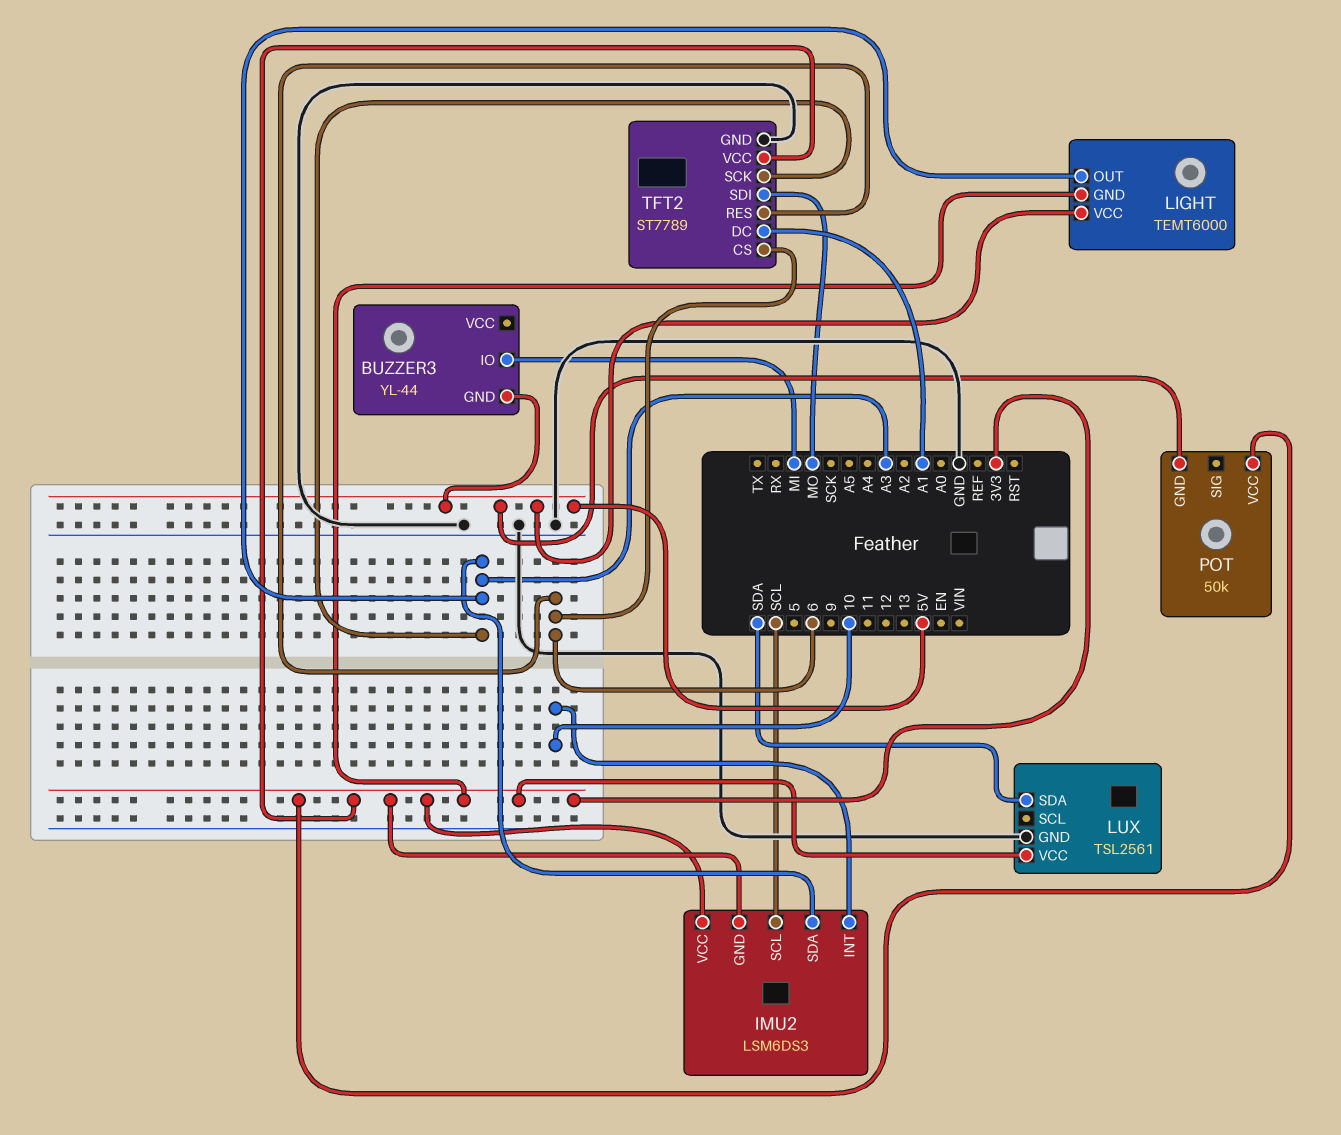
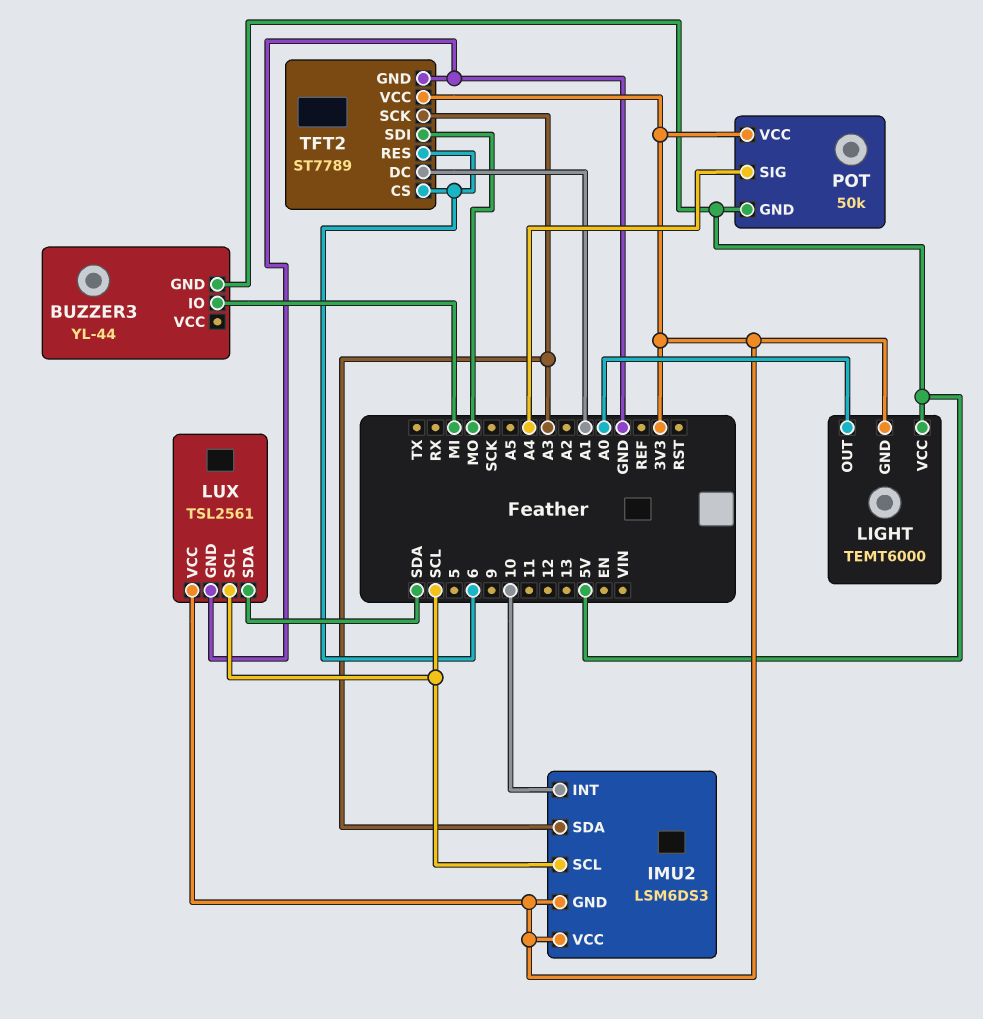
LIGHT pin OUT: A3 -> A0
LUX pin SCL: none -> SCL
POT pin SIG: none -> A4

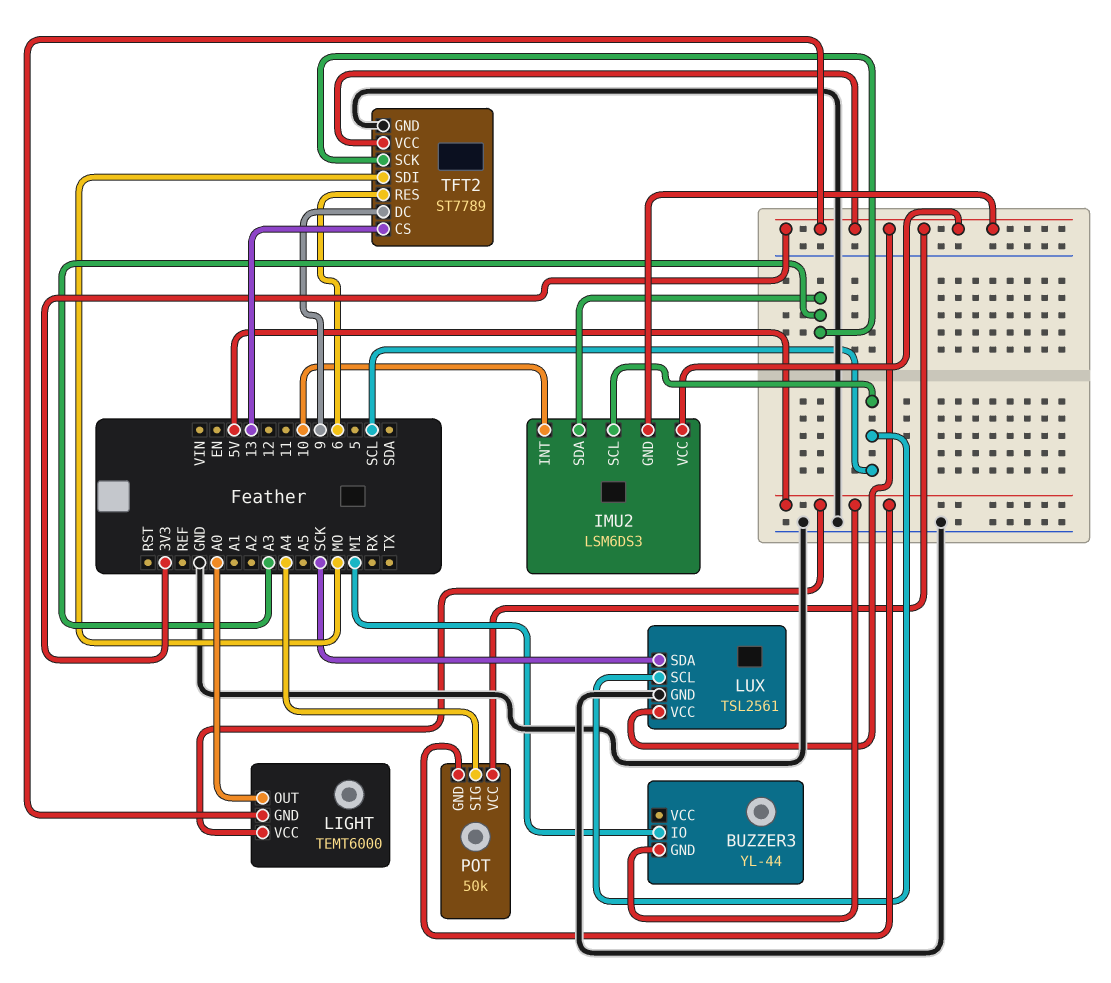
LUX pin SDA: SDA -> SCK
TFT2 pin CS: 6 -> 13
TFT2 pin DC: A1 -> 9

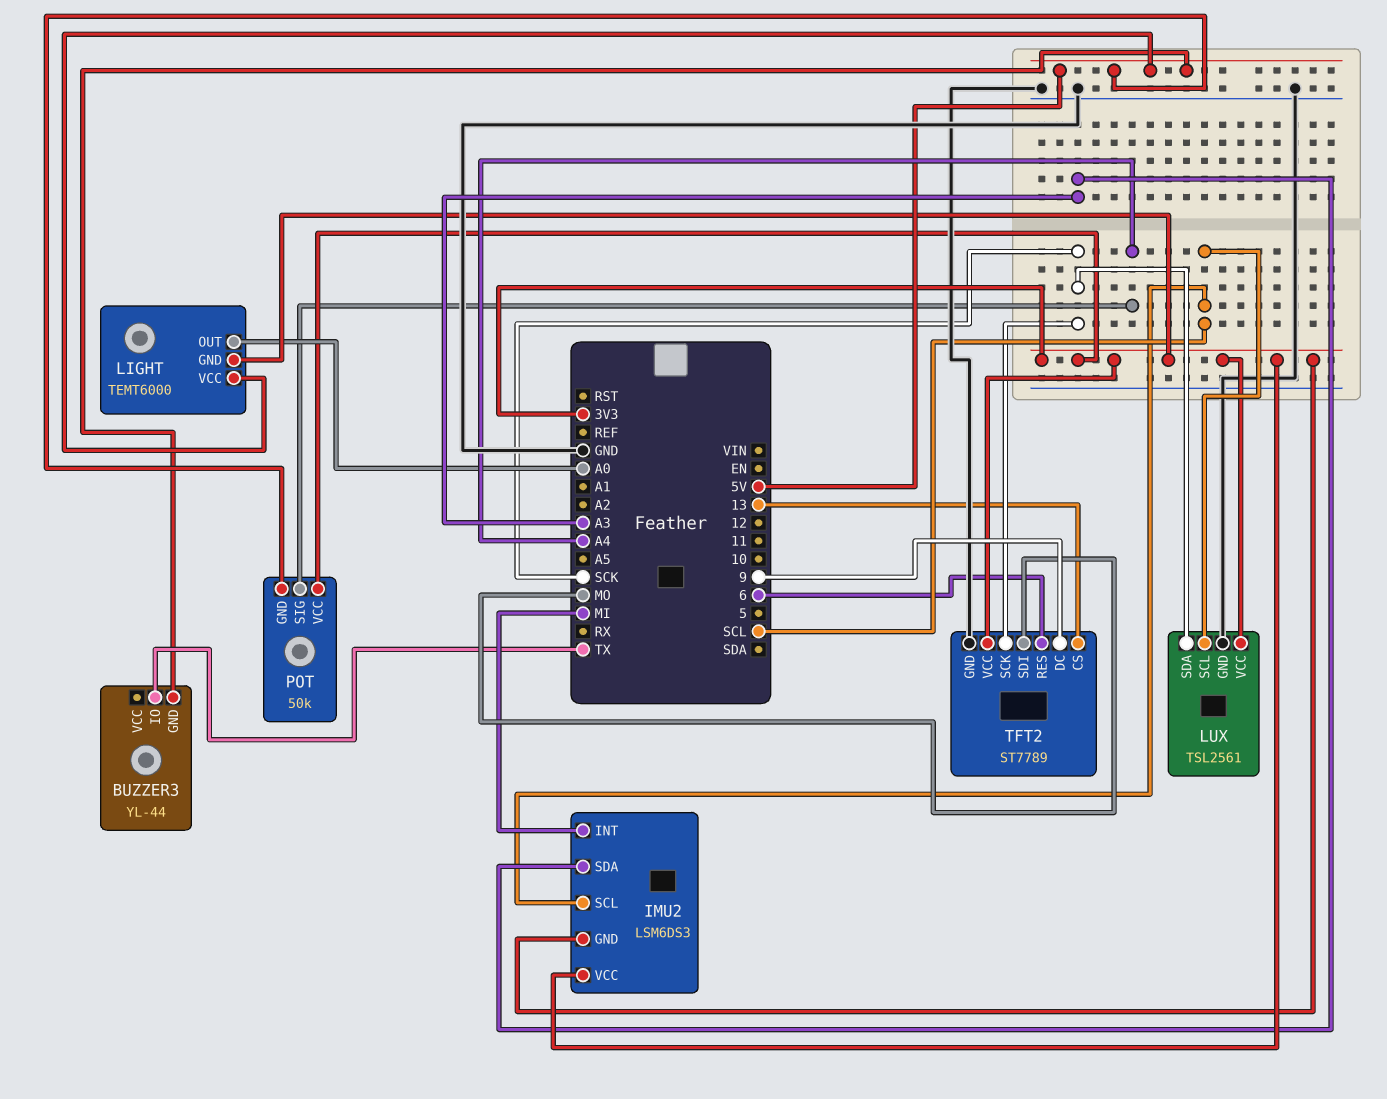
BUZZER3 pin IO: MI -> TX
IMU2 pin INT: 10 -> MI
TFT2 pin SCK: A3 -> SCK

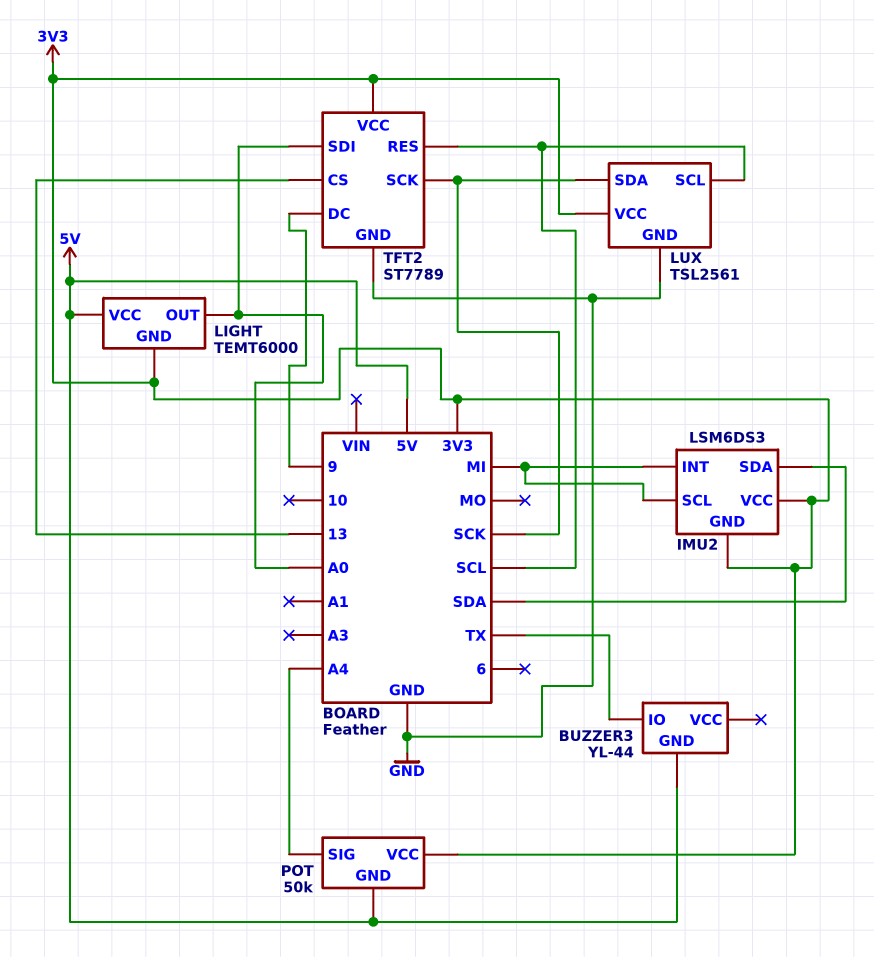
IMU2 pin SCL: SCL -> MI
IMU2 pin SDA: A3 -> SDA
TFT2 pin RES: 6 -> SCL
TFT2 pin SDI: MO -> A0

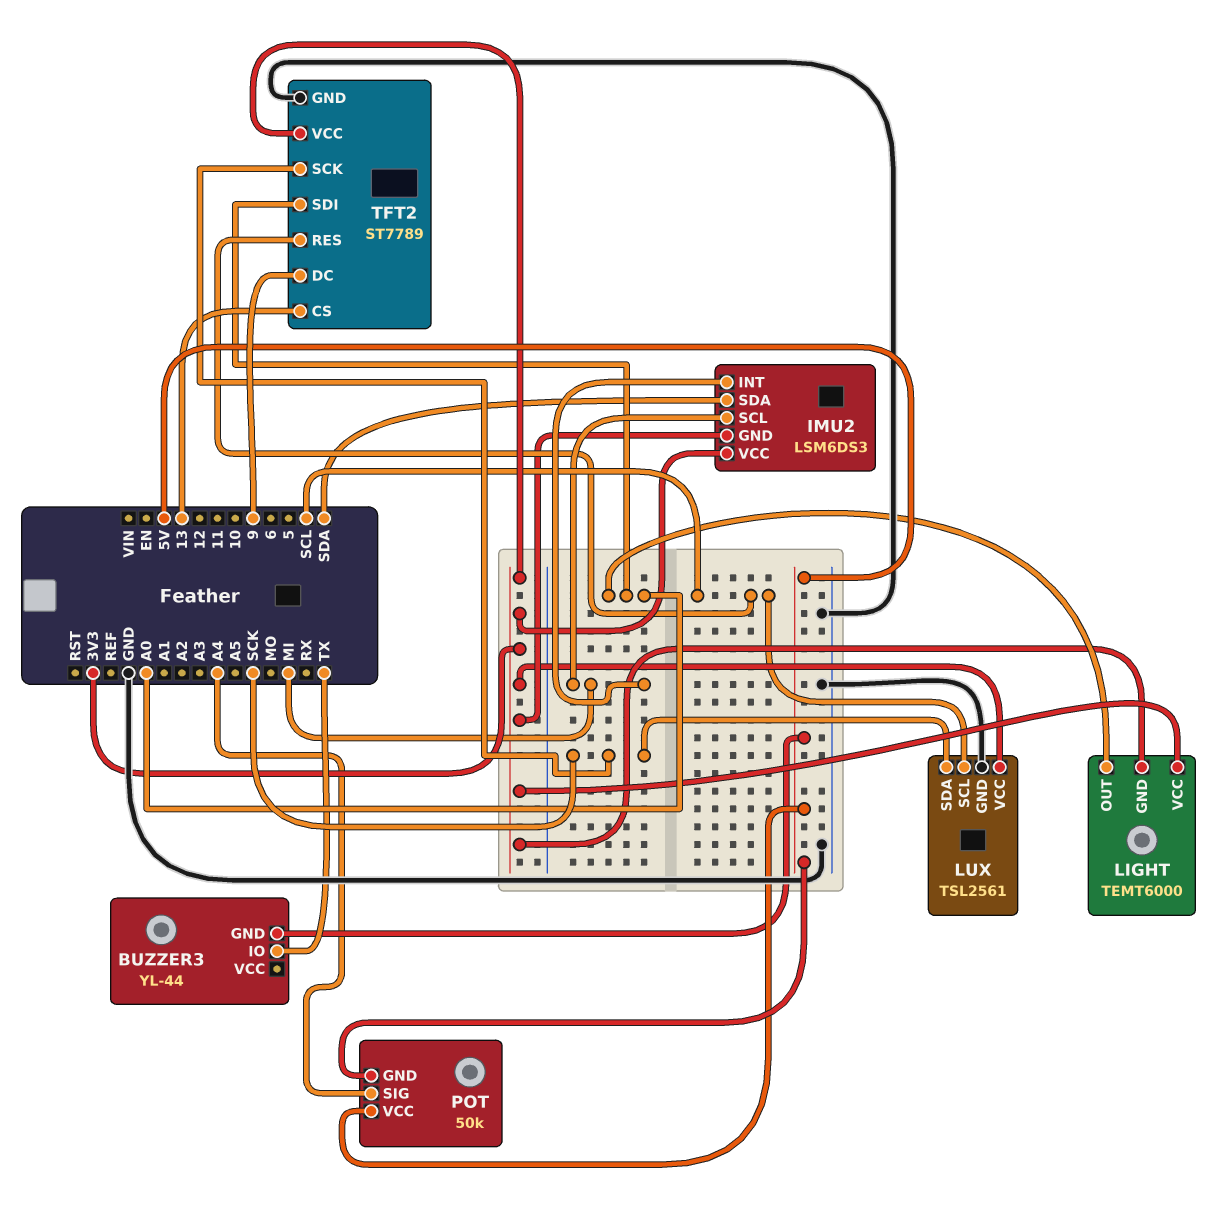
LIGHT pin VCC: 5V -> 3V3
POT pin VCC: 3V3 -> 5V

